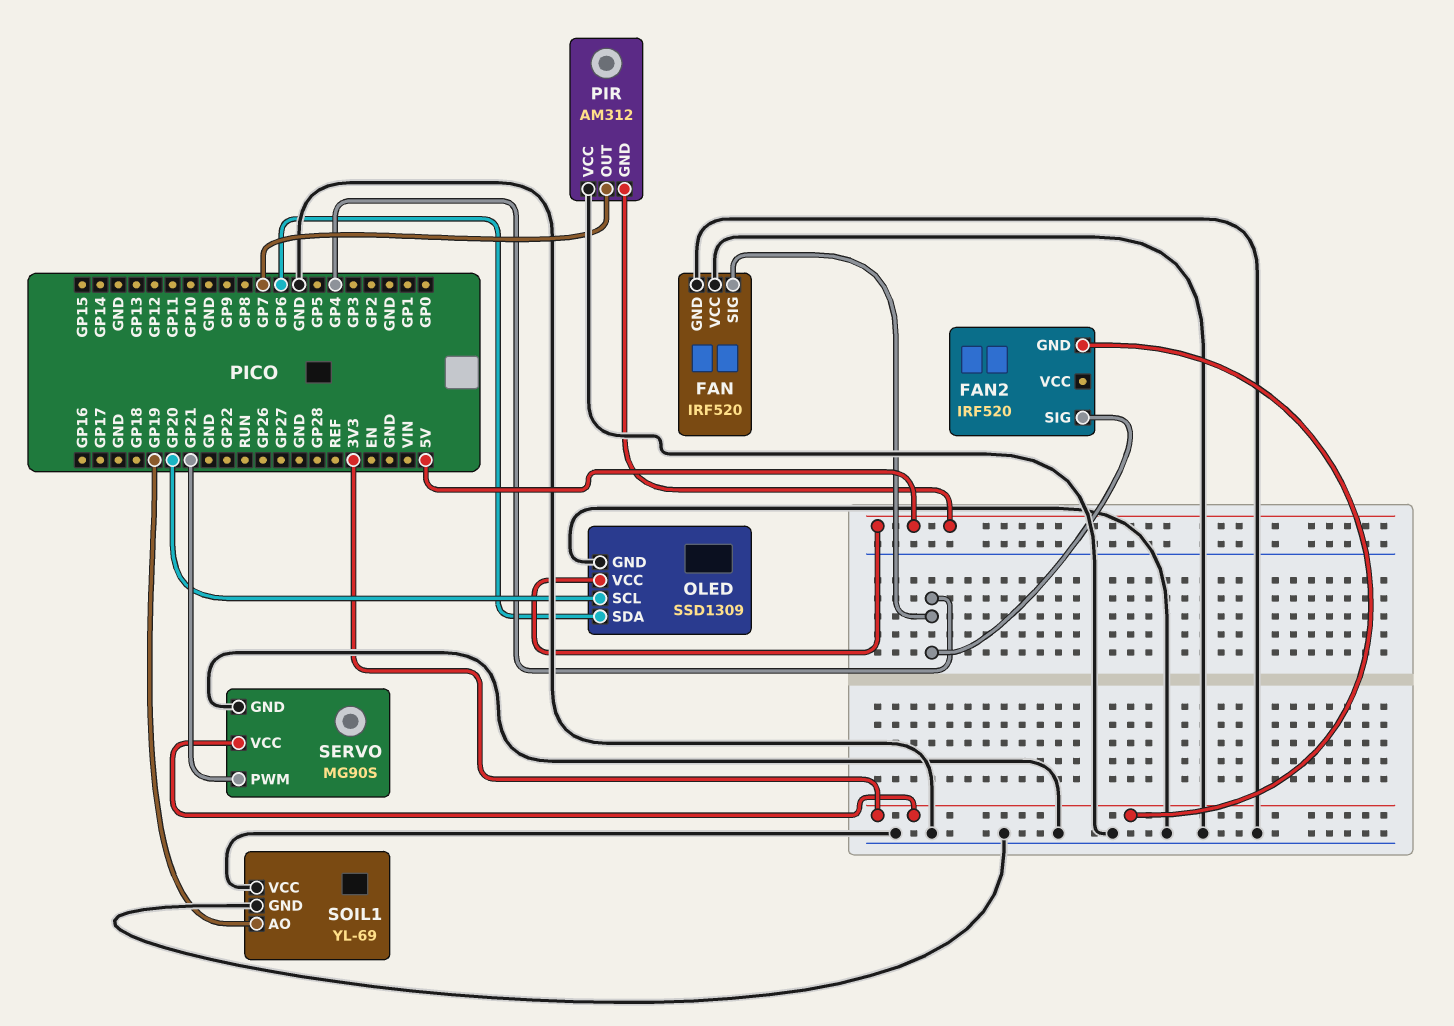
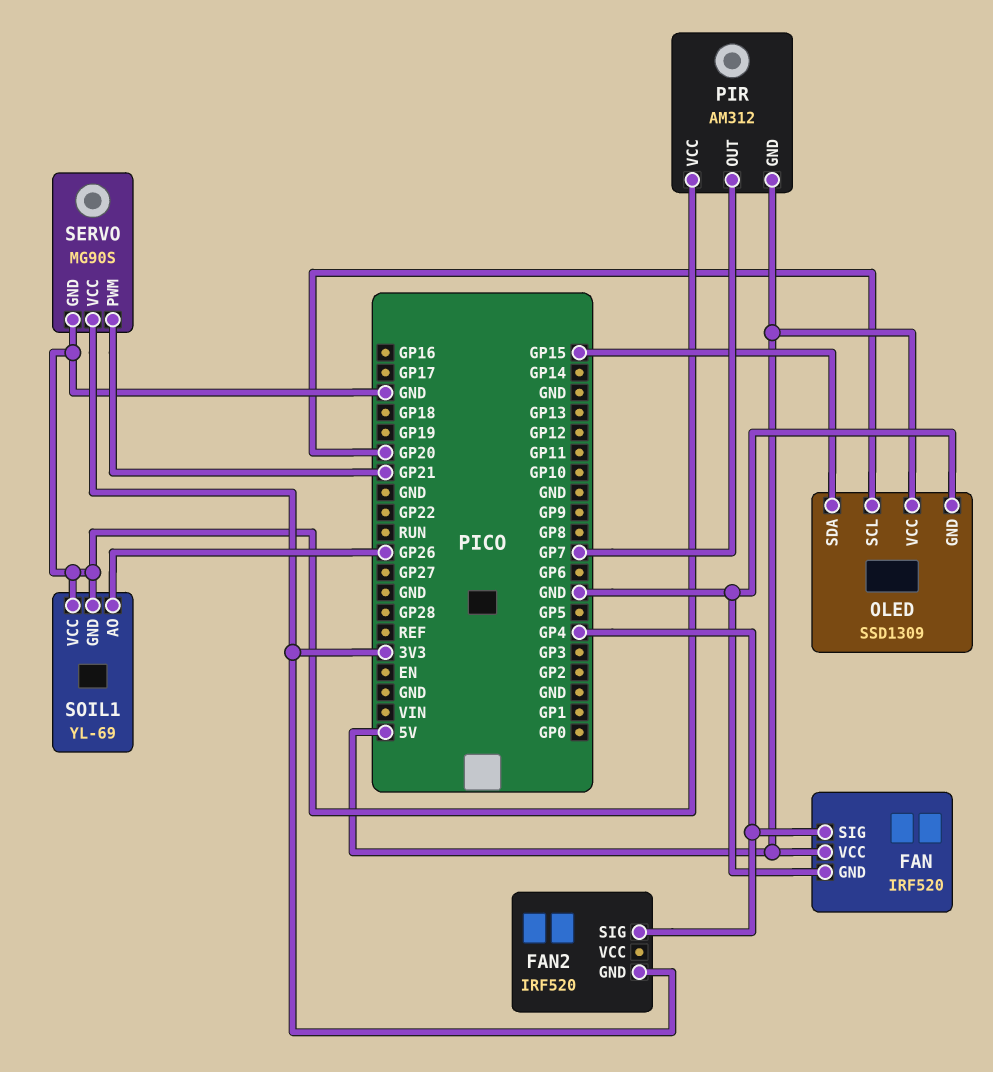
FAN pin VCC: GND -> 5V
OLED pin SDA: GP6 -> GP15
SOIL1 pin AO: GP19 -> GP26

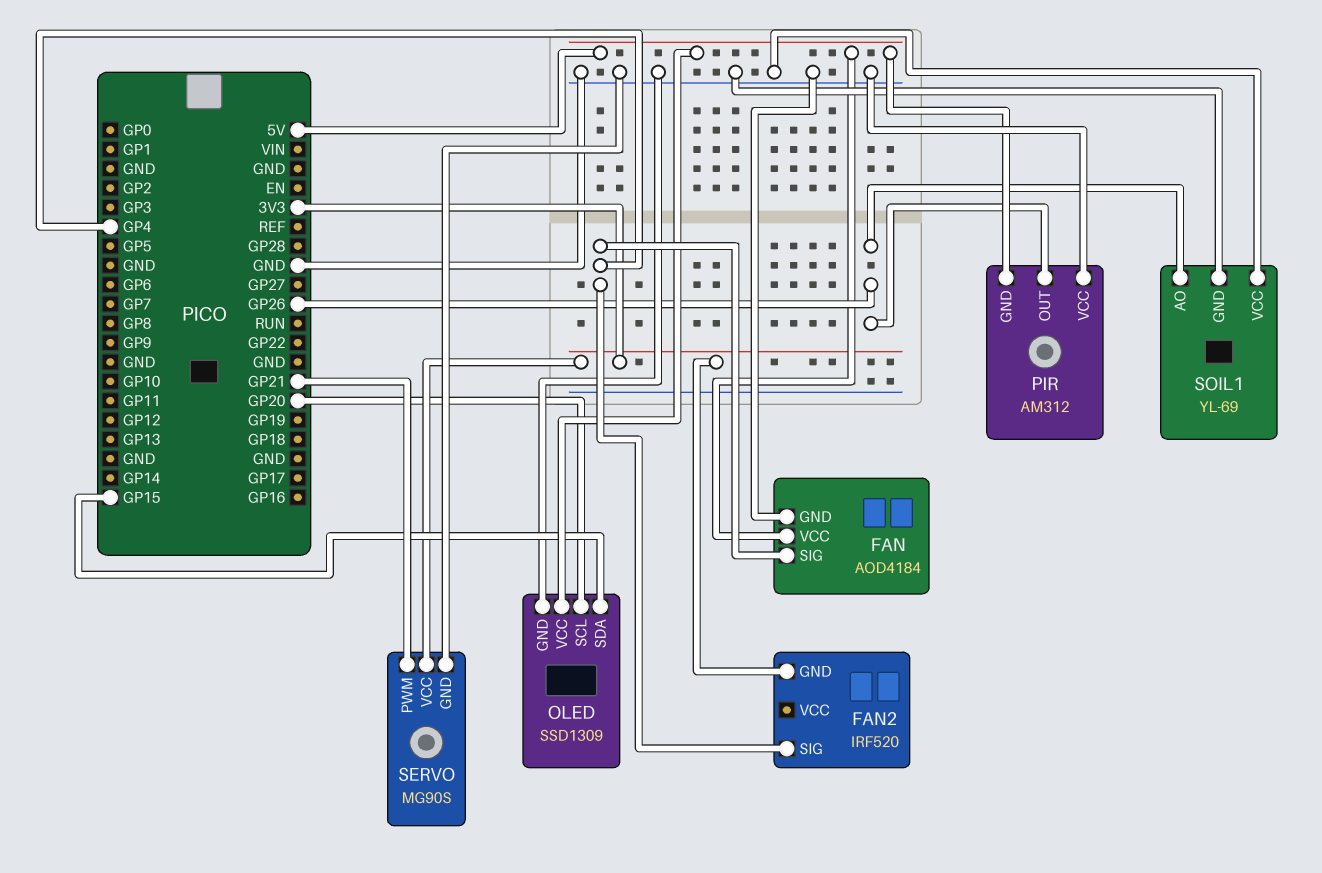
FAN: IRF520 -> AOD4184
PIR pin OUT: GP7 -> GP26

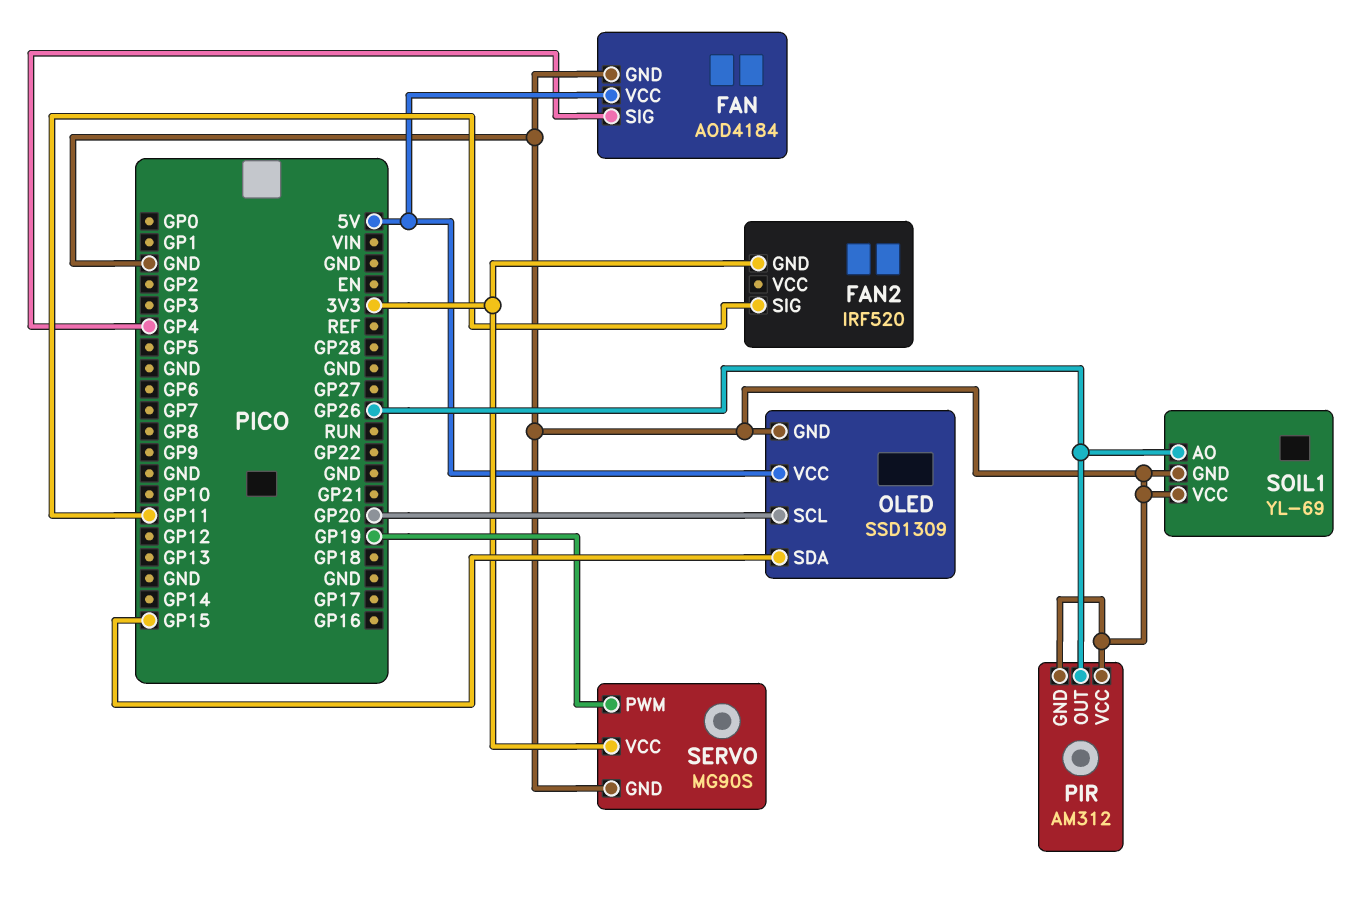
FAN2 pin SIG: GP4 -> GP11
PIR pin GND: 5V -> GND
SERVO pin PWM: GP21 -> GP19

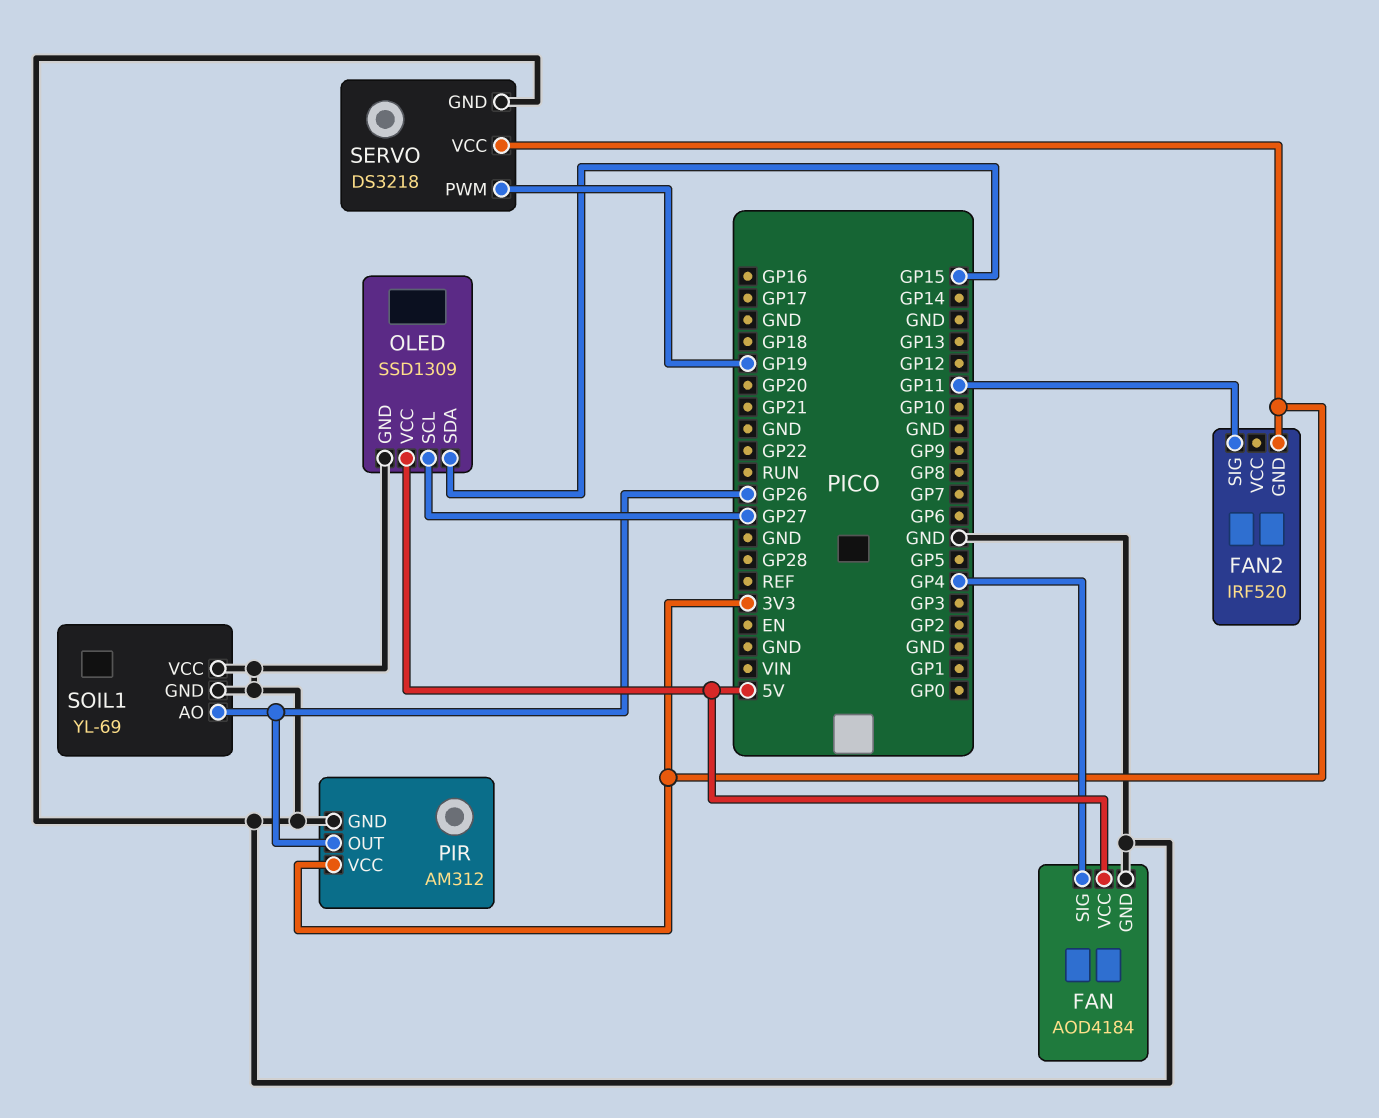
OLED pin SCL: GP20 -> GP27
PIR pin VCC: GND -> 3V3
SERVO: MG90S -> DS3218

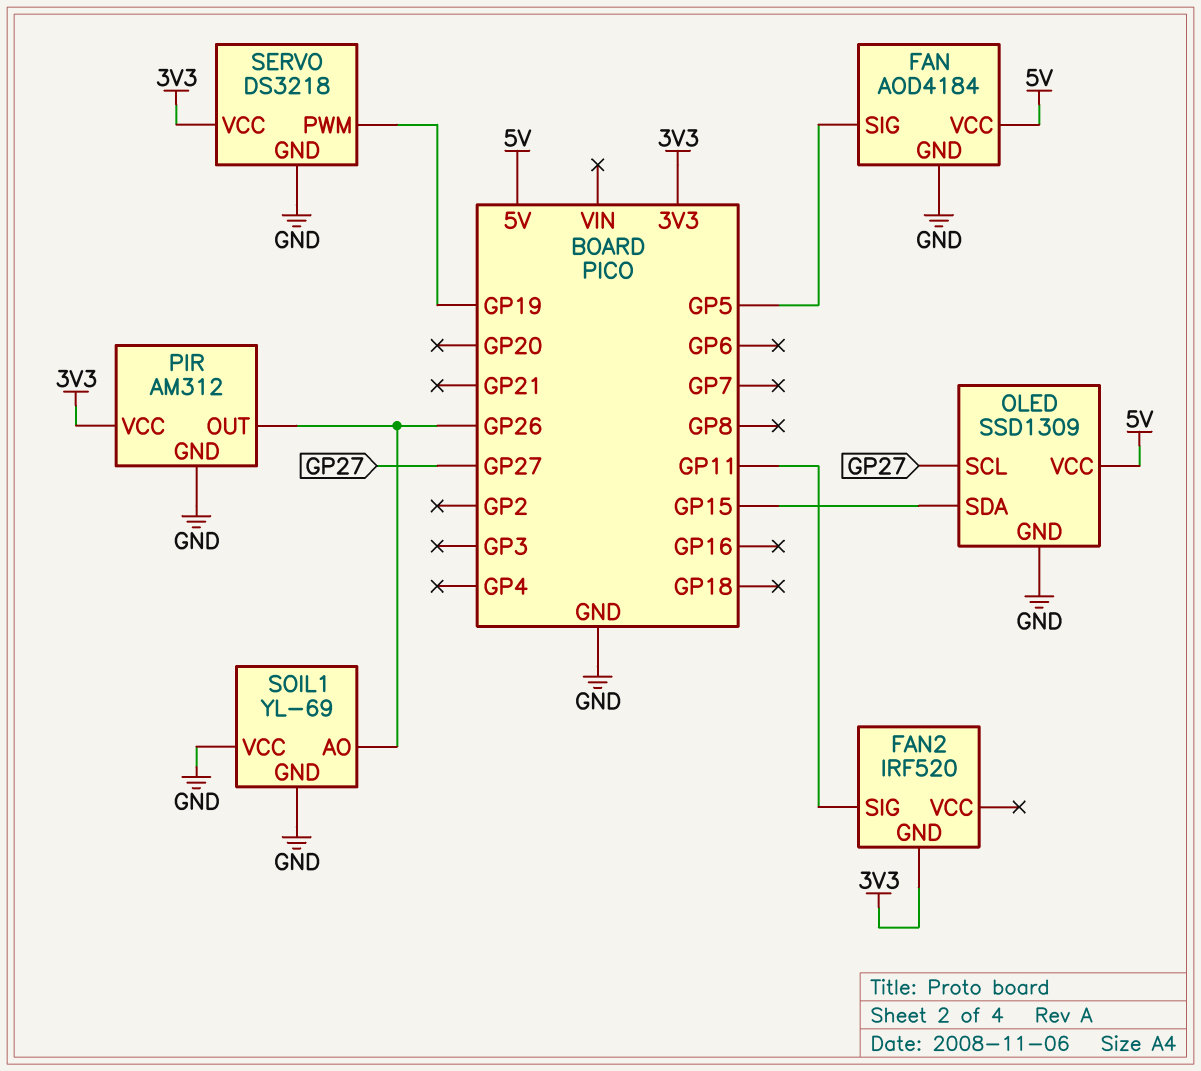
FAN pin SIG: GP4 -> GP5

